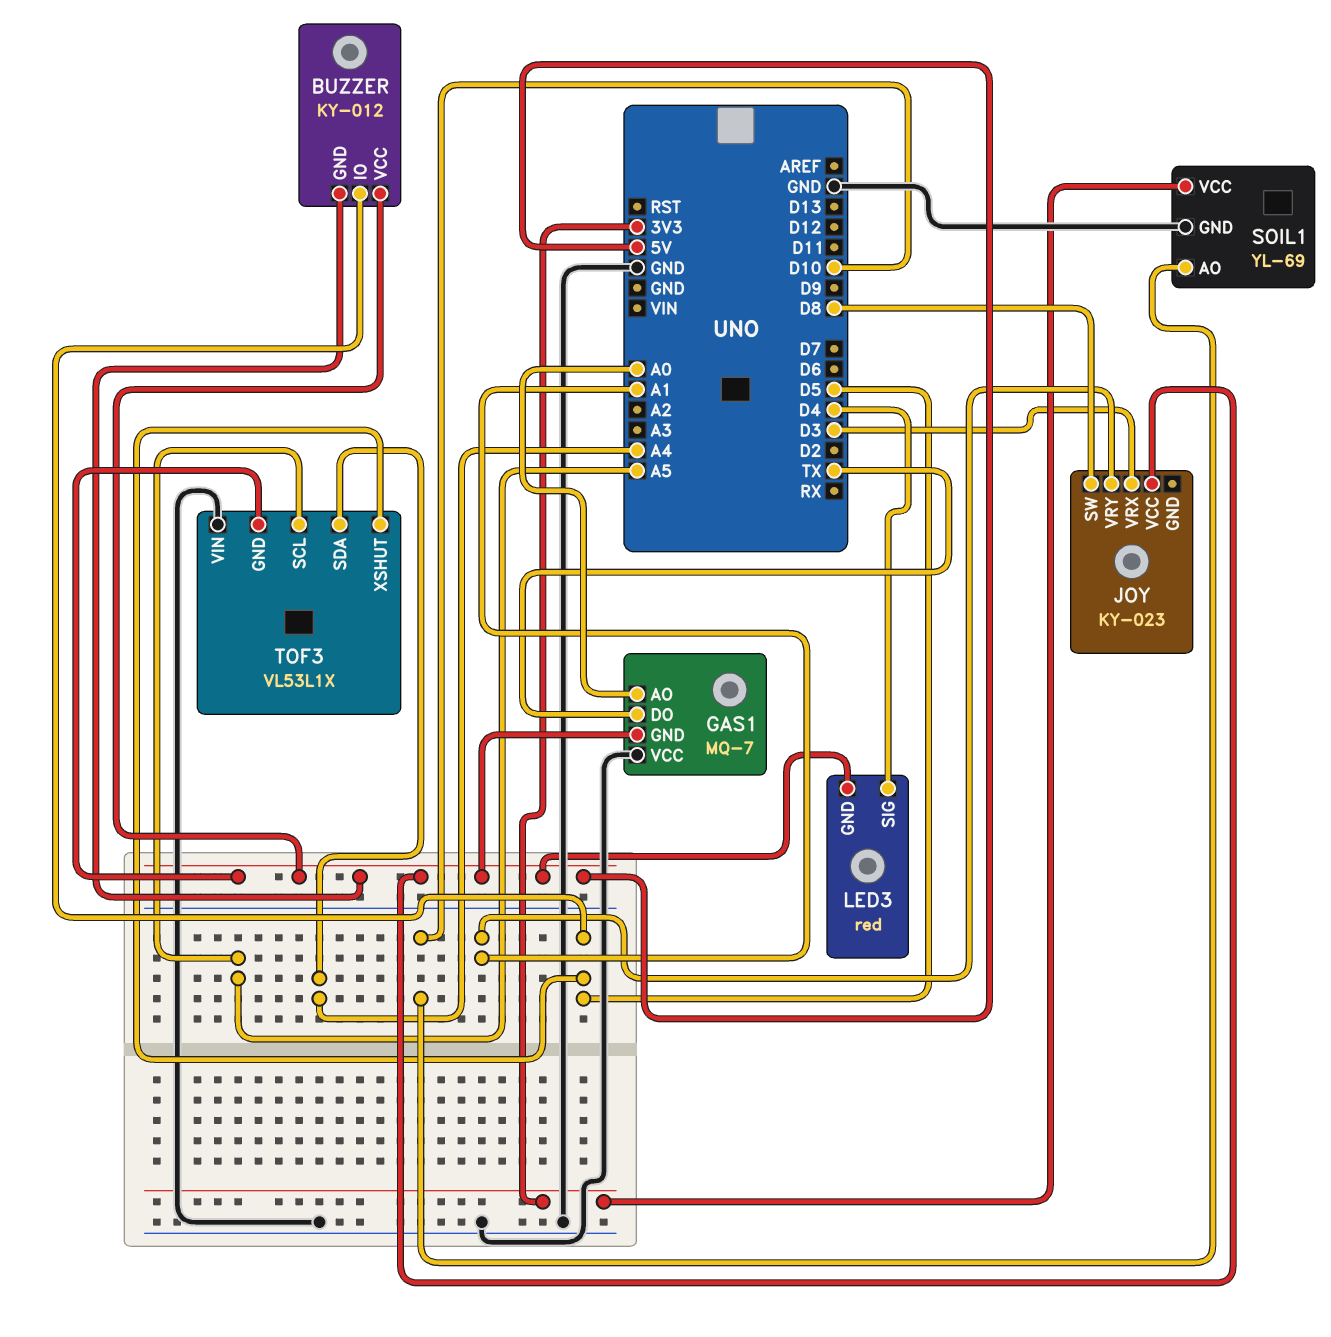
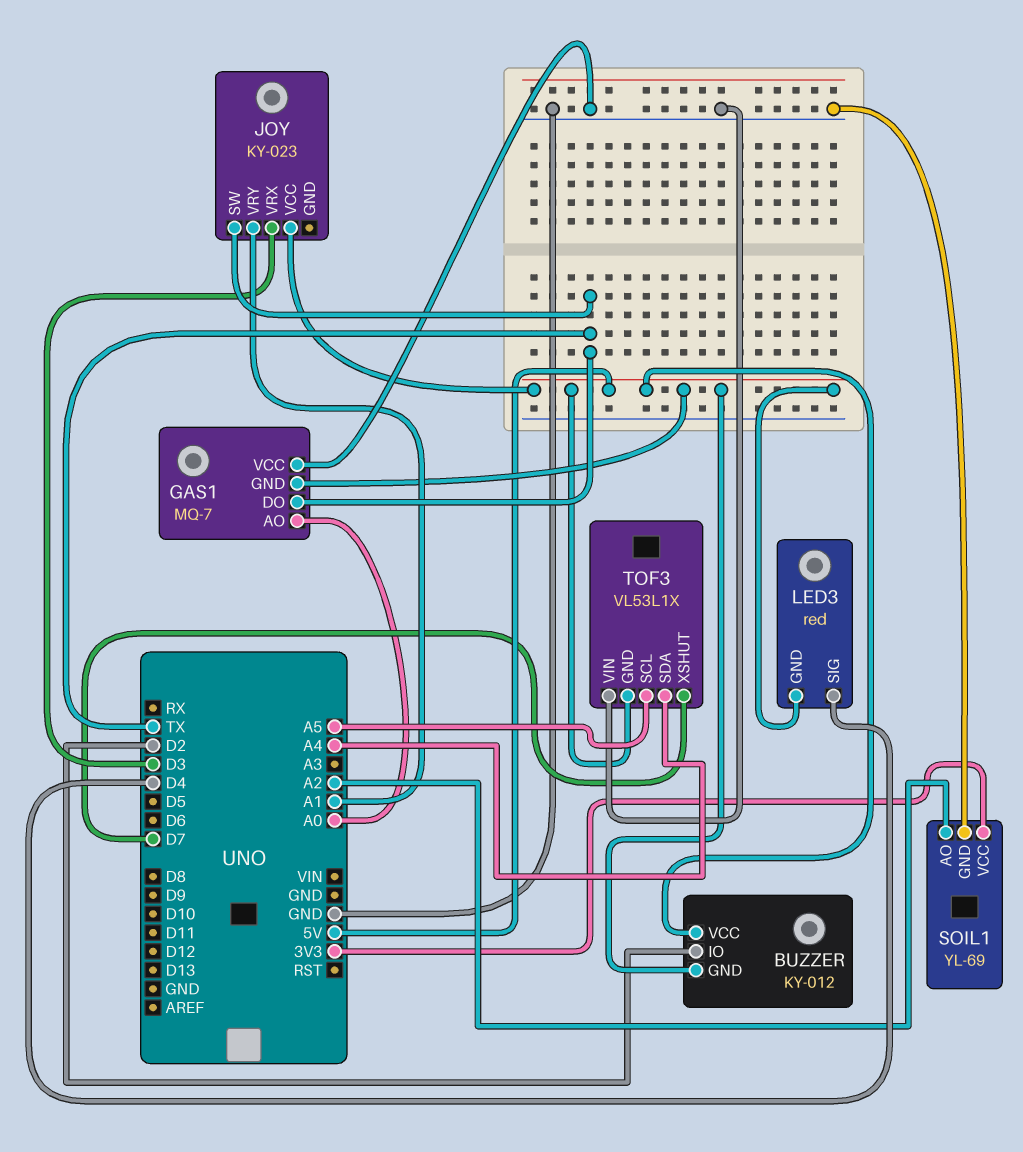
BUZZER pin IO: D5 -> D2
JOY pin SW: D8 -> TX
SOIL1 pin AO: D10 -> A2
TOF3 pin XSHUT: D5 -> D7

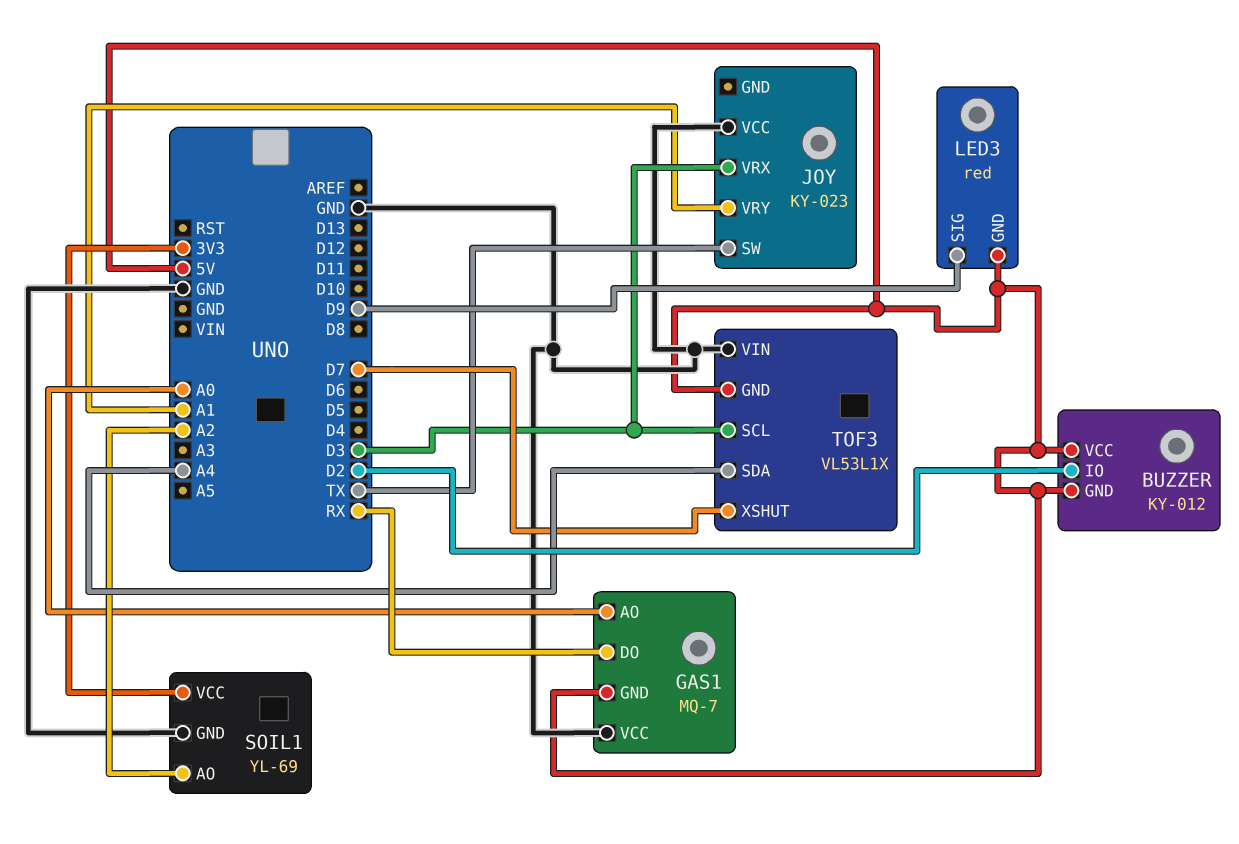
GAS1 pin DO: TX -> RX
JOY pin VCC: 5V -> GND
LED3 pin SIG: D4 -> D9
TOF3 pin SCL: A5 -> D3

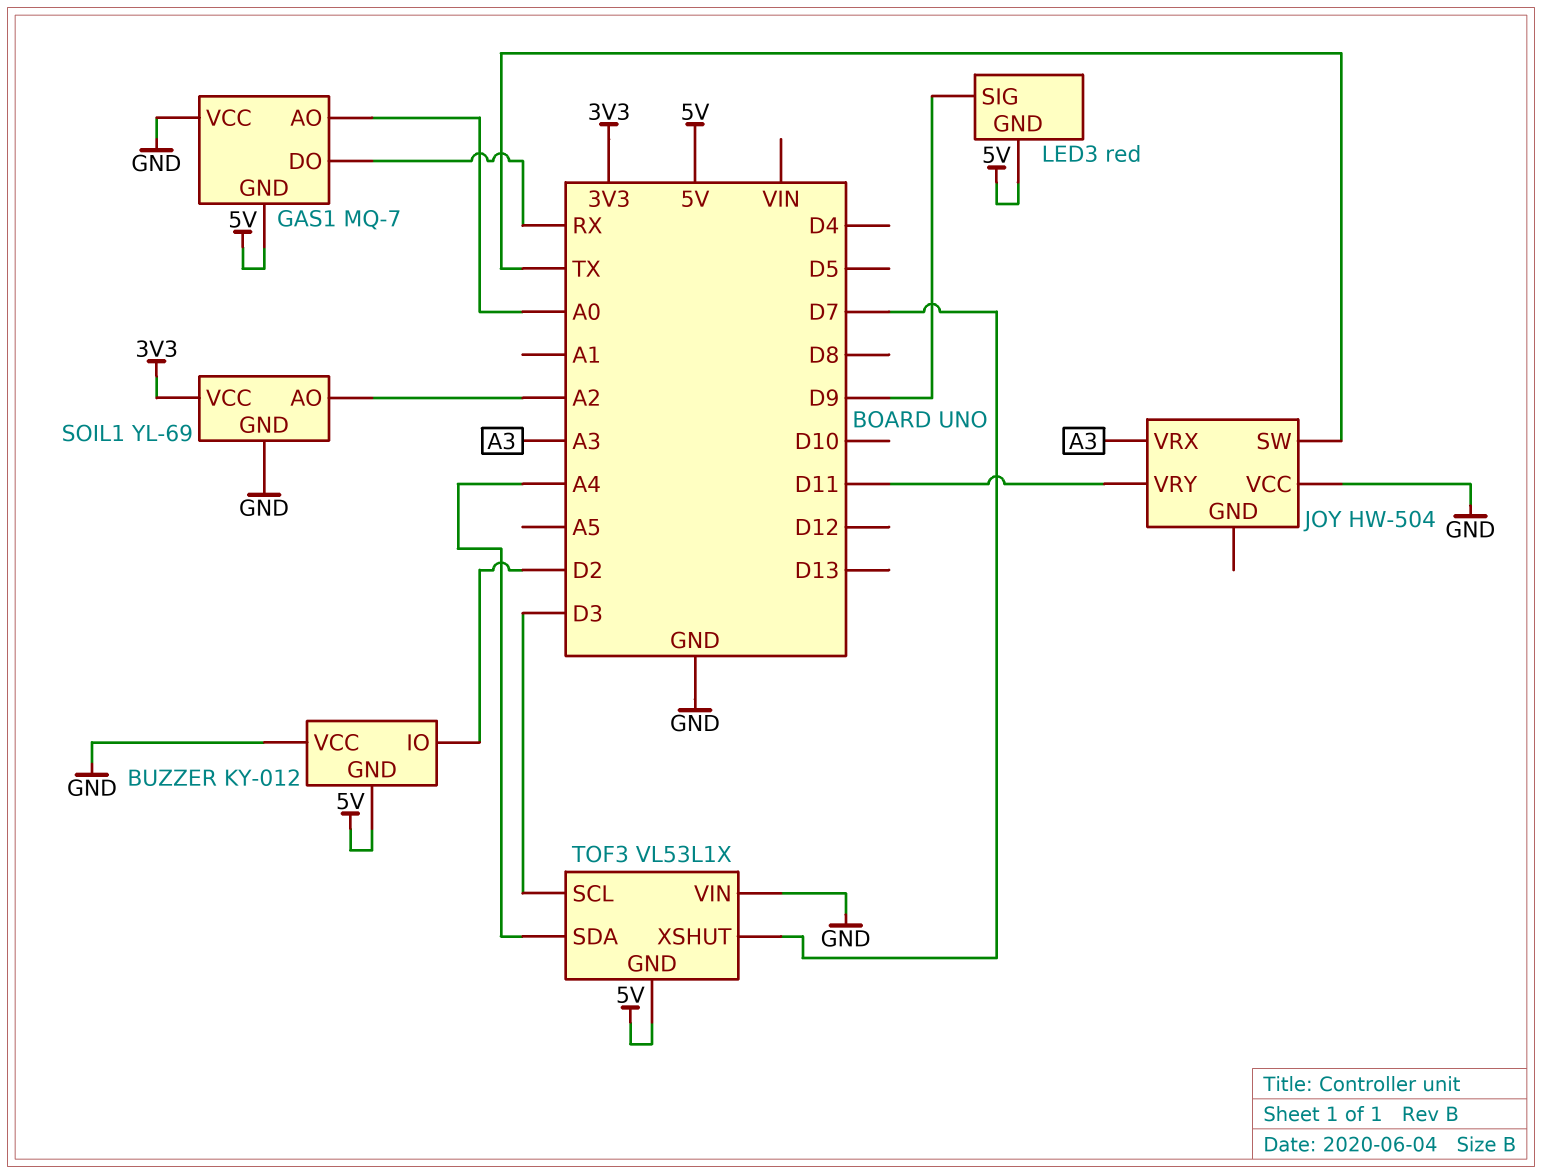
BUZZER pin VCC: 5V -> GND
JOY: KY-023 -> HW-504
JOY pin VRX: D3 -> A3
JOY pin VRY: A1 -> D11

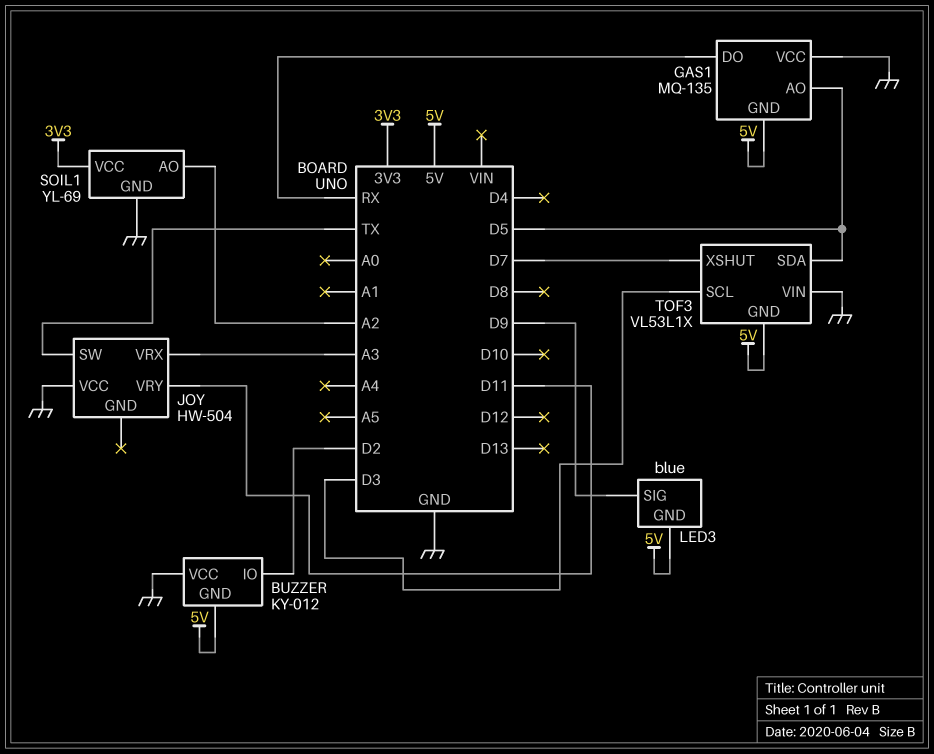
GAS1: MQ-7 -> MQ-135
GAS1 pin AO: A0 -> D5
LED3: red -> blue
TOF3 pin SDA: A4 -> D5

